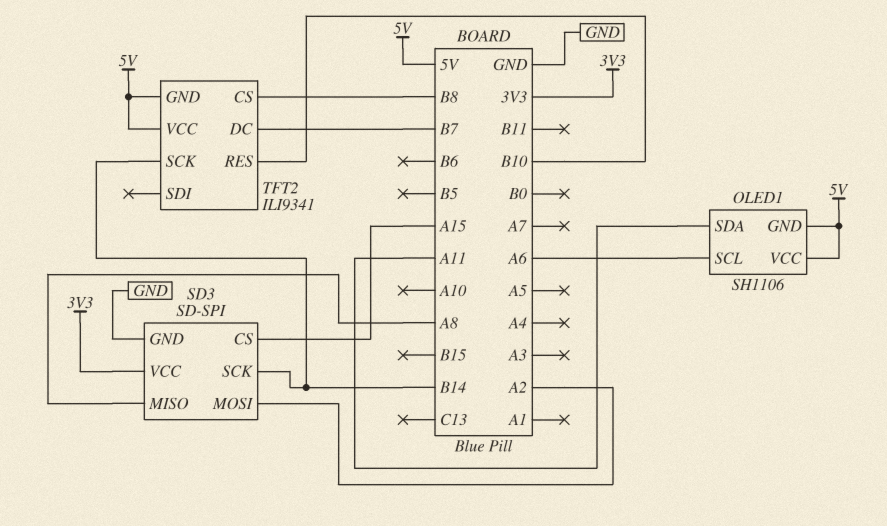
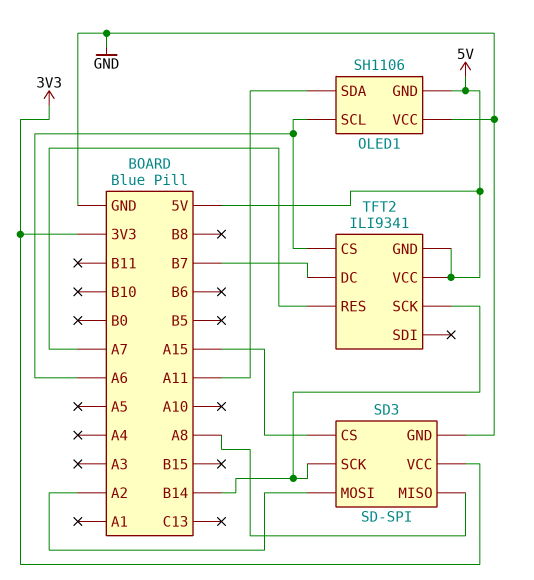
OLED1 pin VCC: 5V -> GND
TFT2 pin CS: B8 -> A6
TFT2 pin RES: B10 -> A7

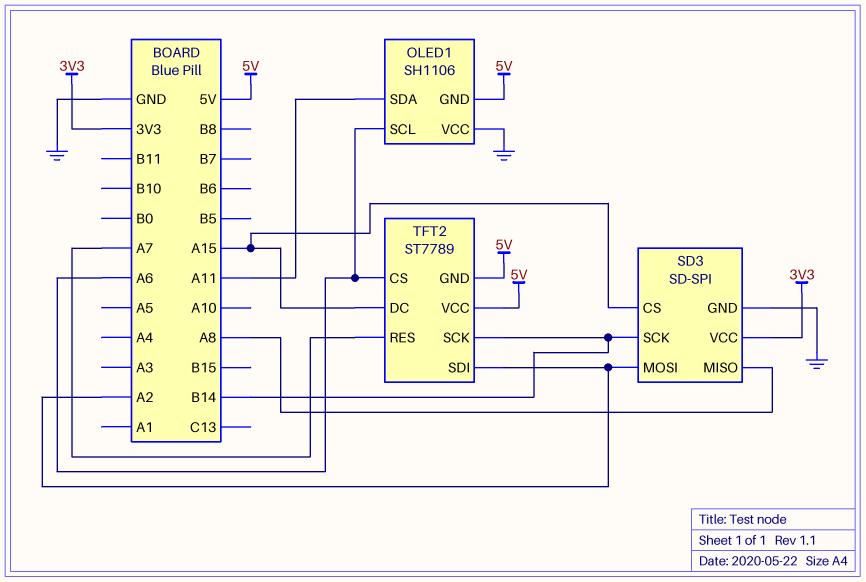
TFT2: ILI9341 -> ST7789
TFT2 pin DC: B7 -> A15
TFT2 pin SDI: none -> A2

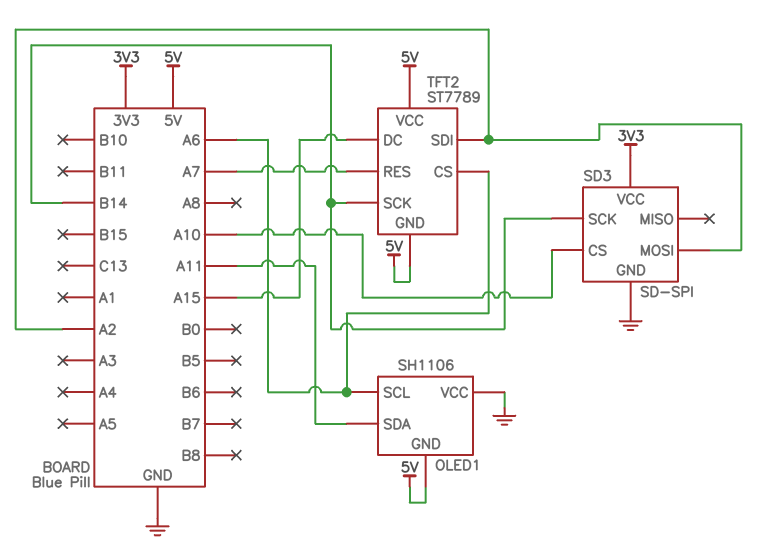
SD3 pin CS: A15 -> A10
SD3 pin MISO: A8 -> none

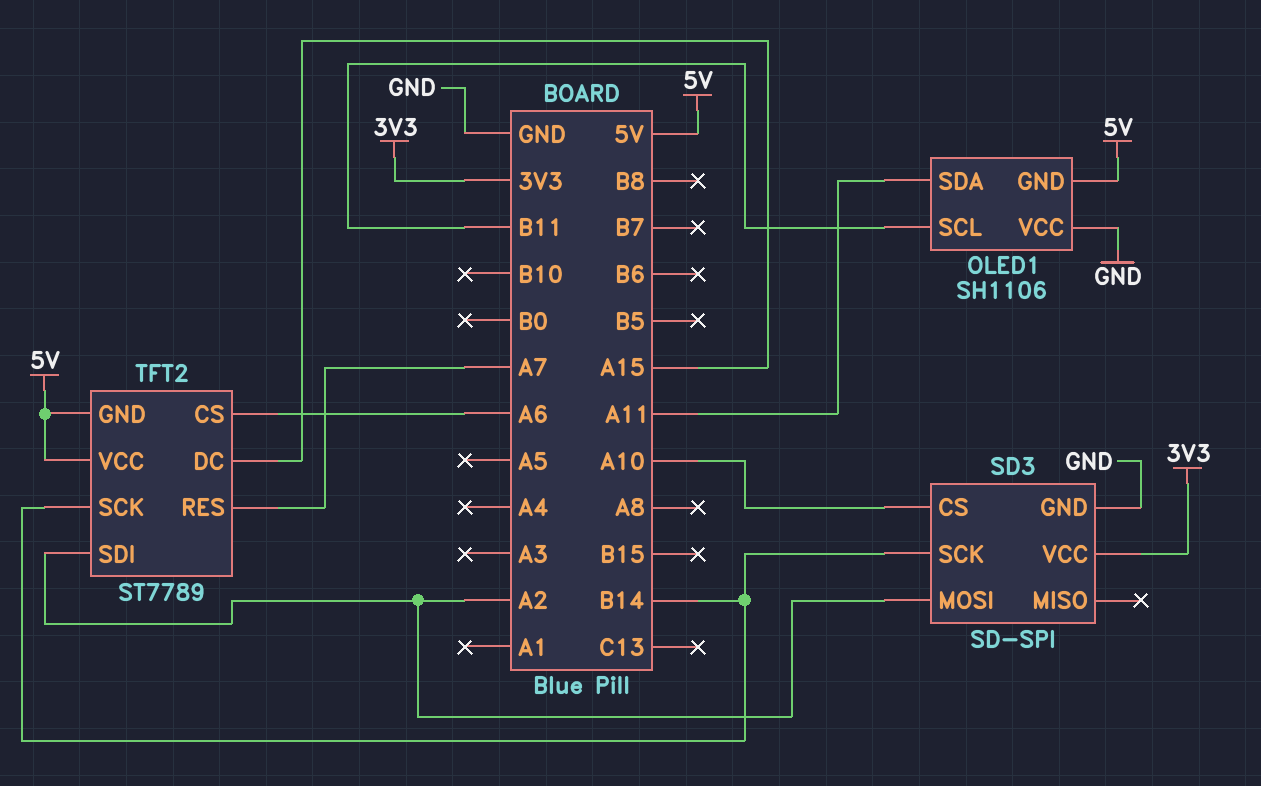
OLED1 pin SCL: A6 -> B11

